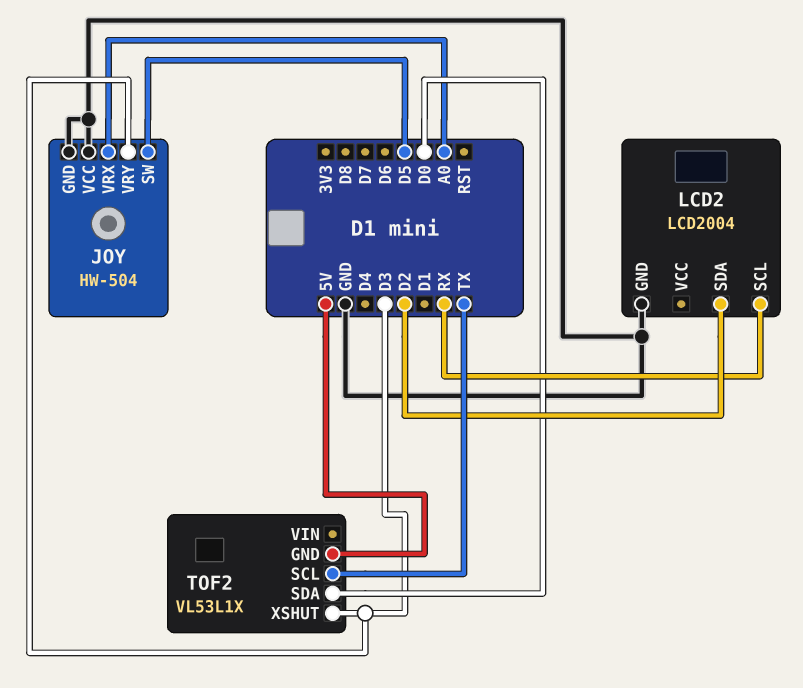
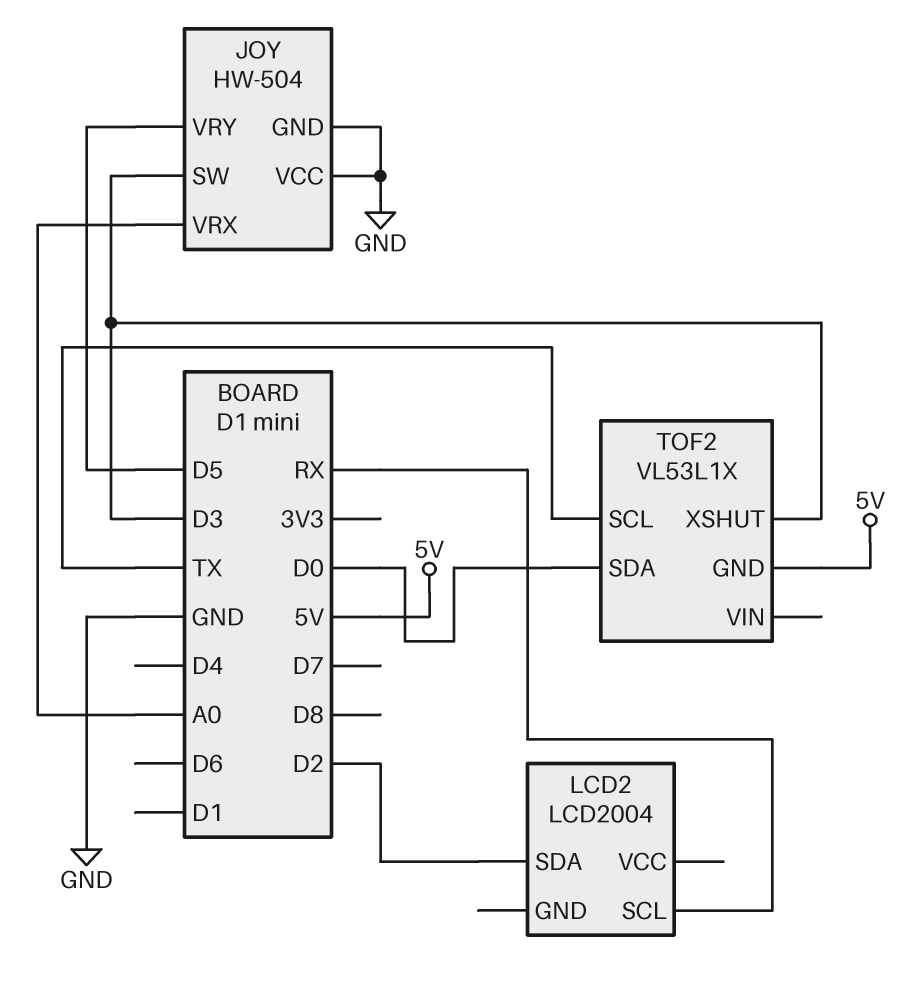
JOY pin SW: D5 -> D3
JOY pin VRY: D3 -> D5
LCD2 pin GND: GND -> none

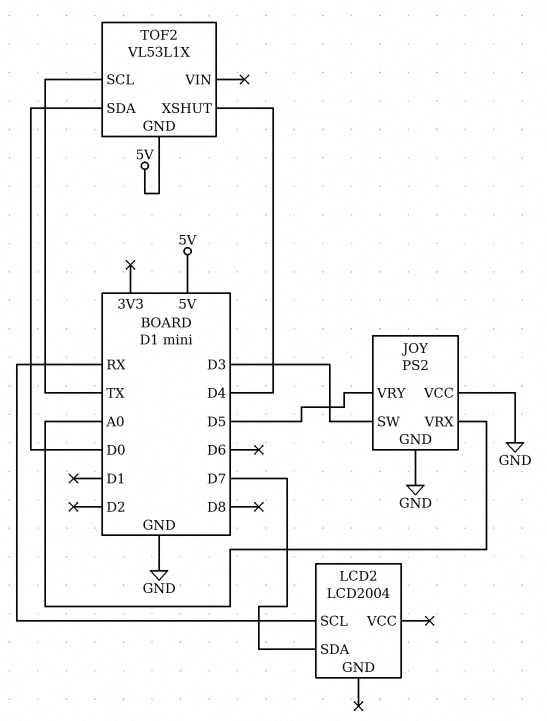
JOY: HW-504 -> PS2
LCD2 pin SDA: D2 -> D7
TOF2 pin XSHUT: D3 -> D4

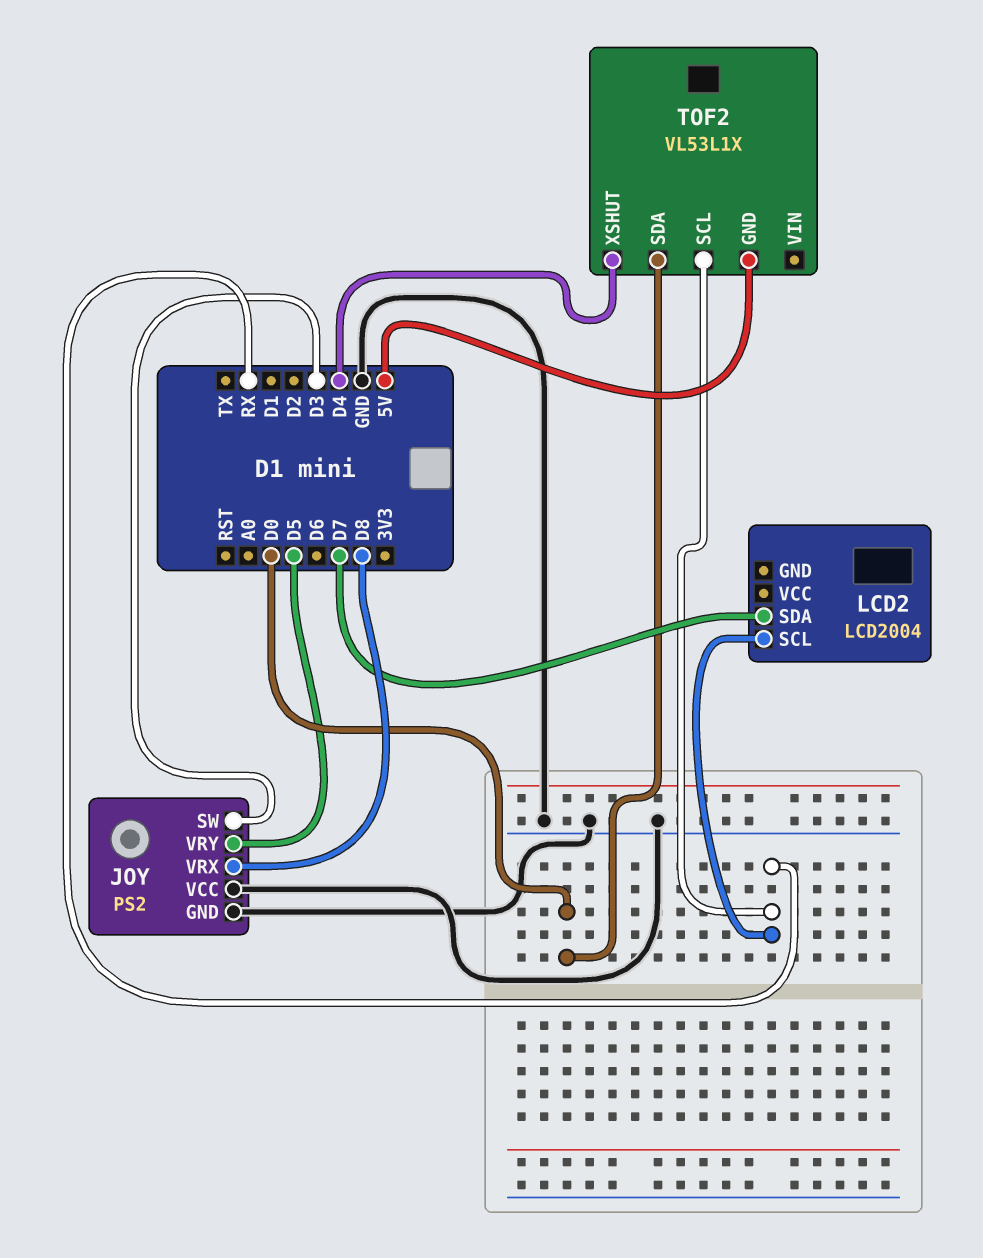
JOY pin VRX: A0 -> D8
TOF2 pin SCL: TX -> RX

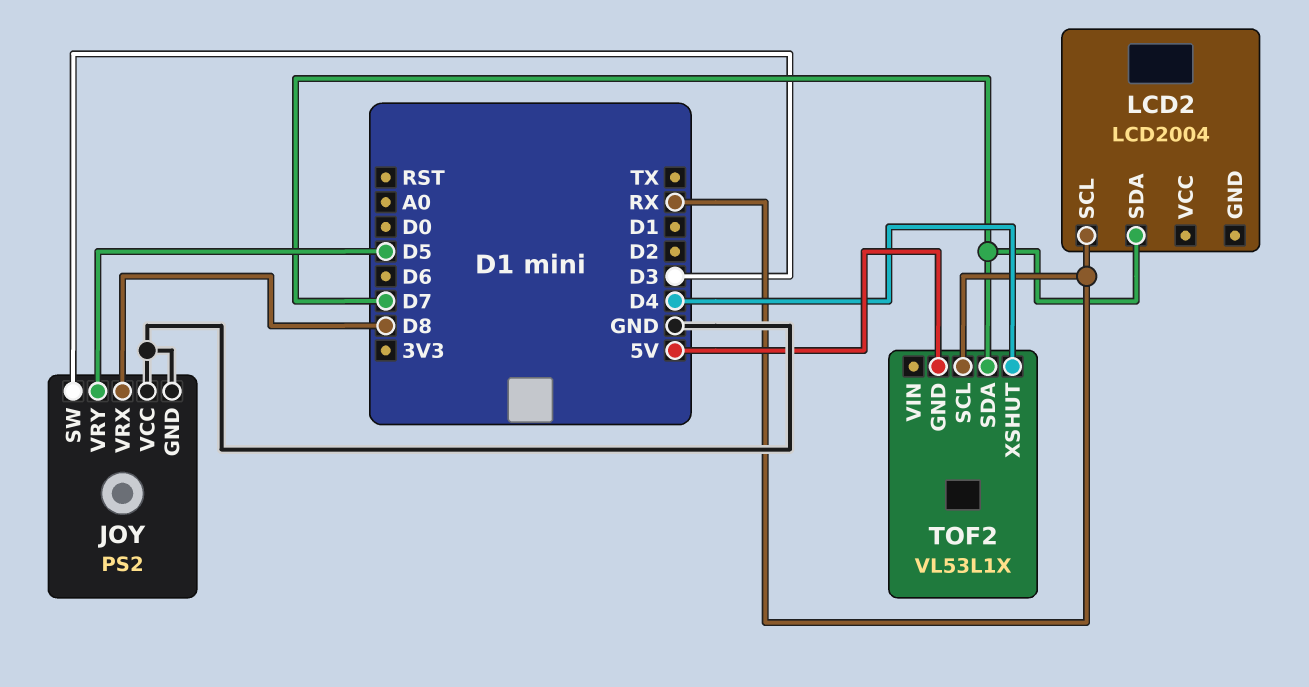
TOF2 pin SDA: D0 -> D7

